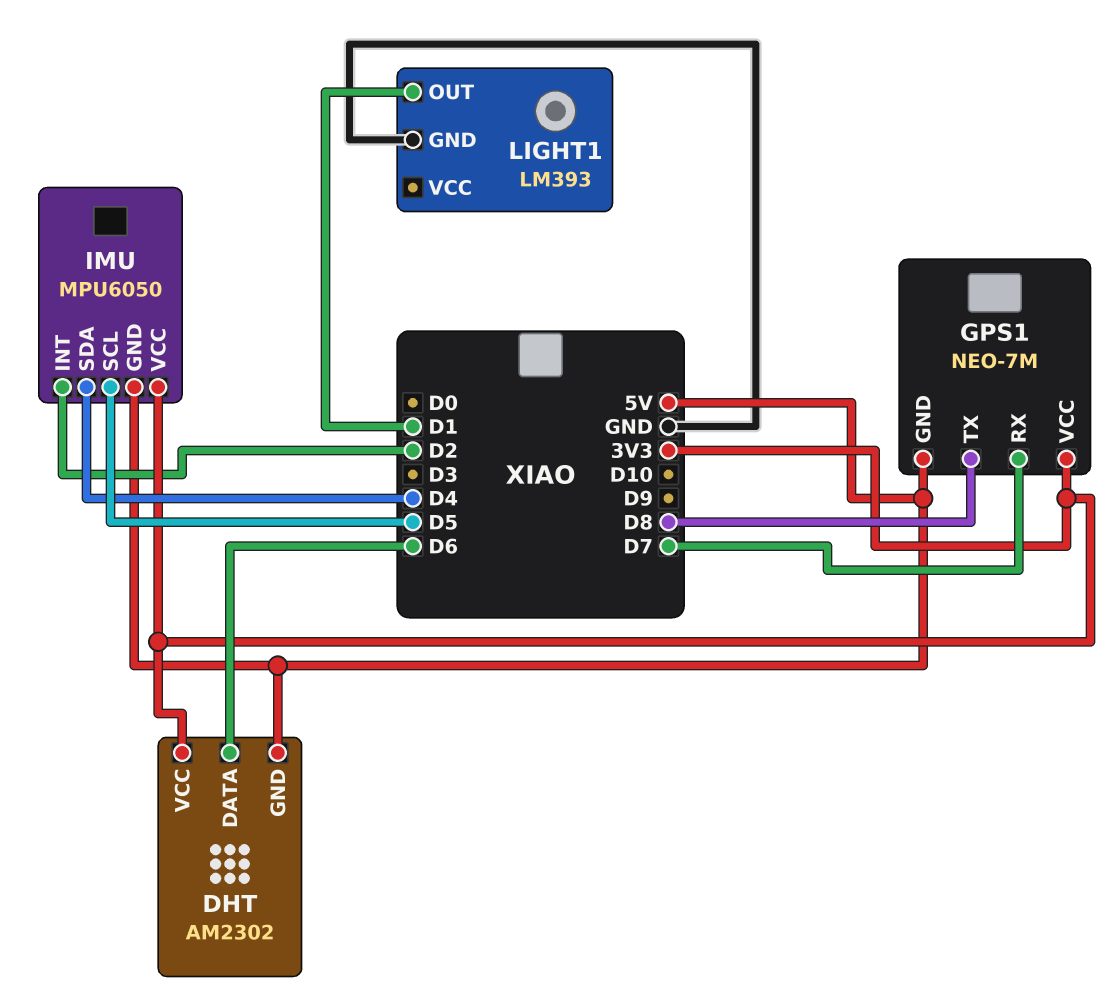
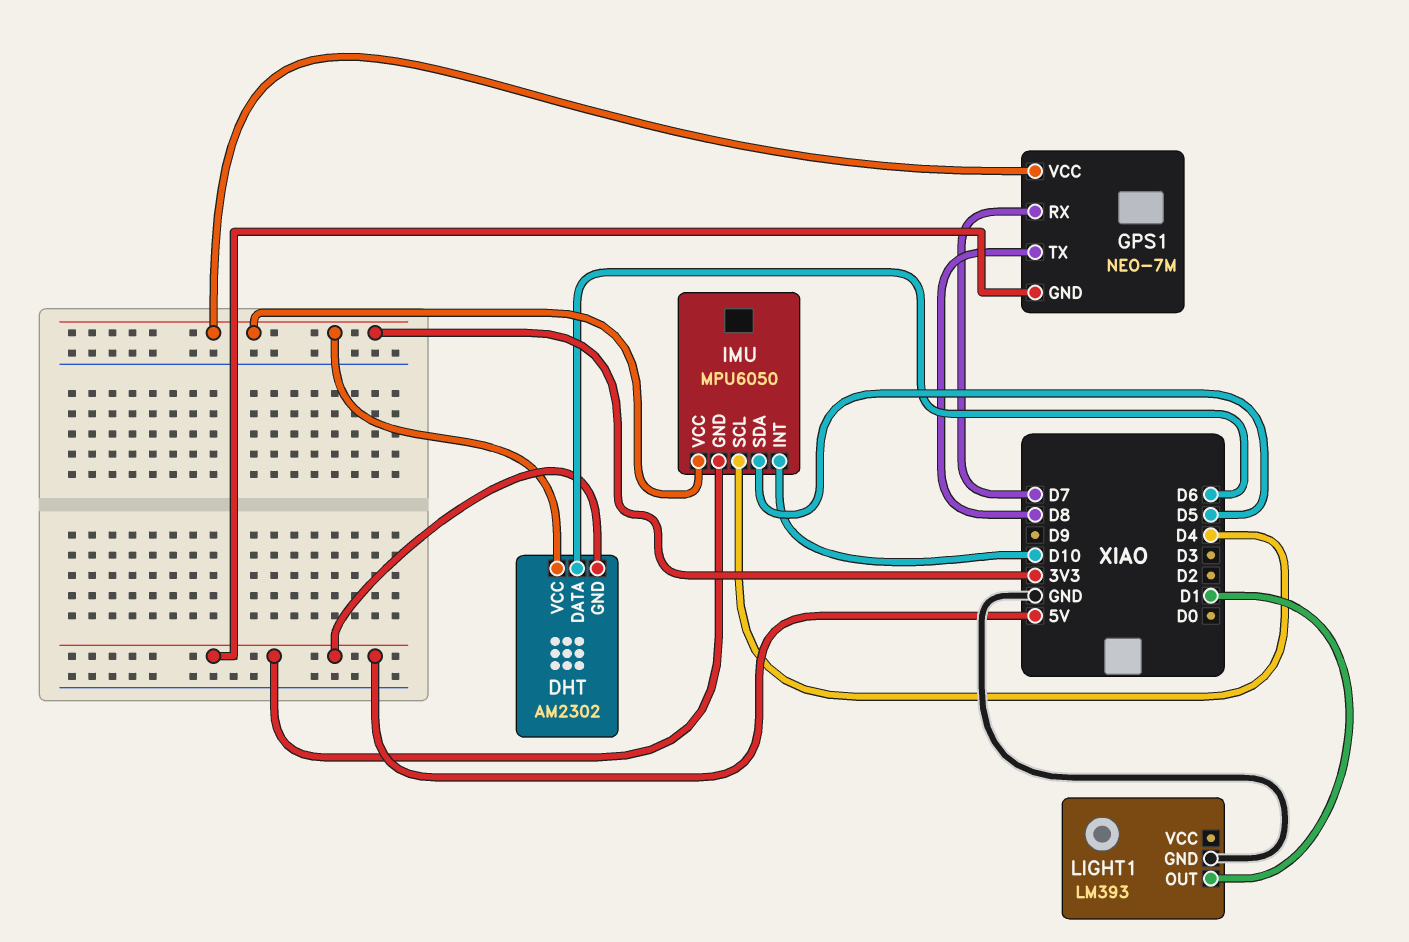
IMU pin INT: D2 -> D10
IMU pin SCL: D5 -> D4
IMU pin SDA: D4 -> D5

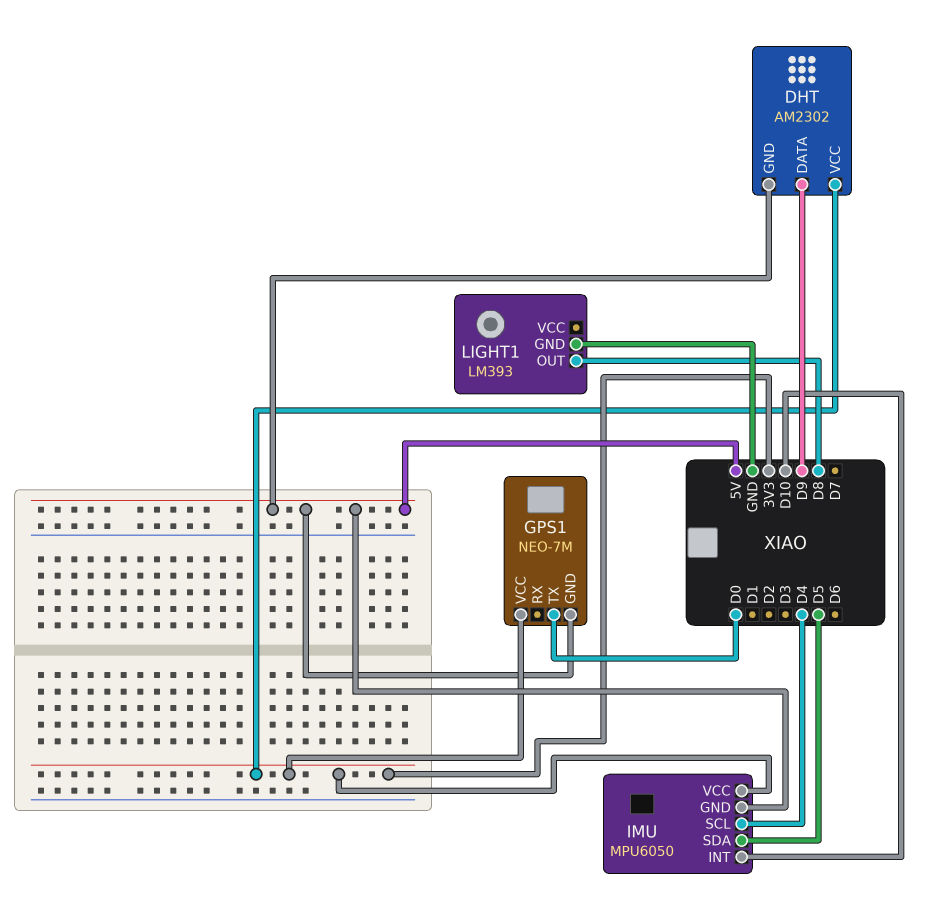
DHT pin DATA: D6 -> D9
GPS1 pin RX: D7 -> none
GPS1 pin TX: D8 -> D0
LIGHT1 pin OUT: D1 -> D8

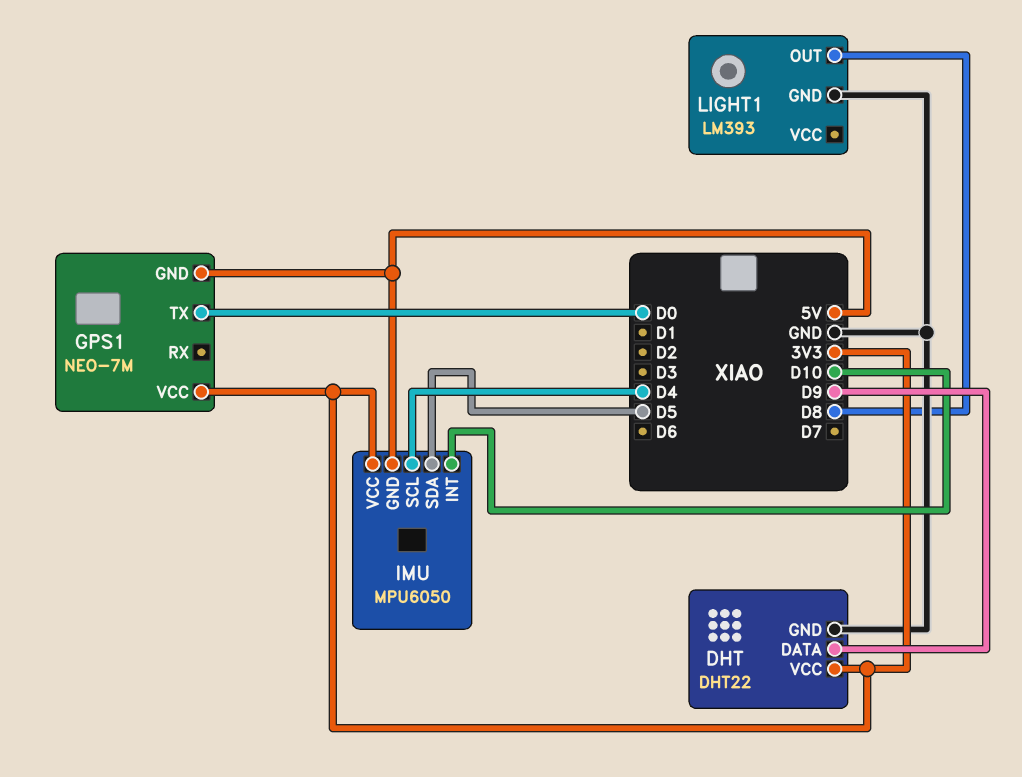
DHT: AM2302 -> DHT22
DHT pin GND: 5V -> GND

